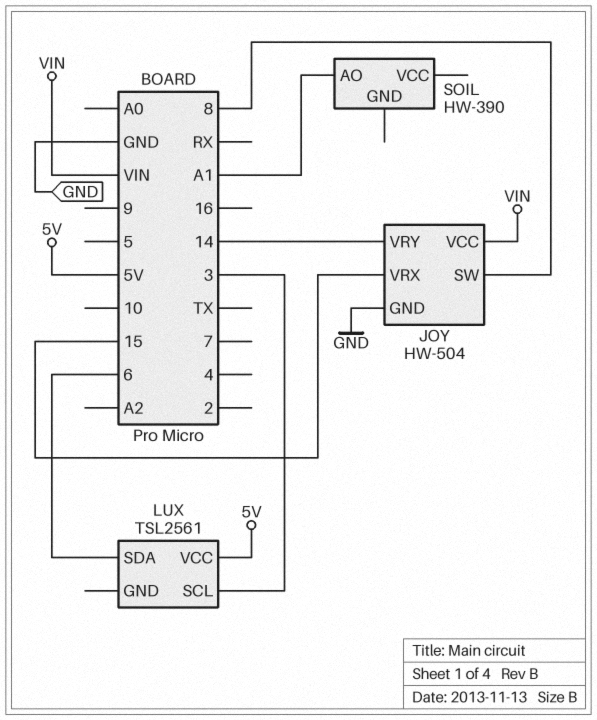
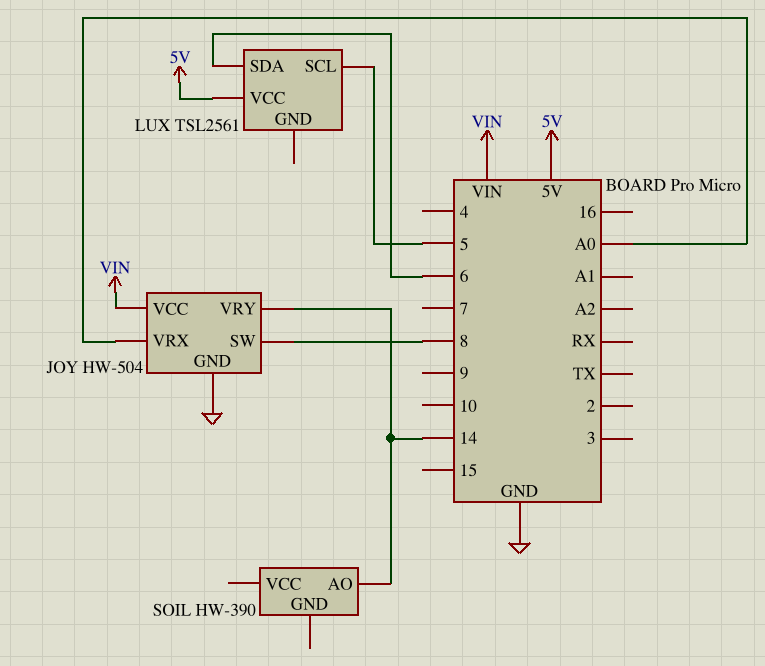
JOY pin VRX: 15 -> A0
LUX pin SCL: 3 -> 5
SOIL pin AO: A1 -> 14

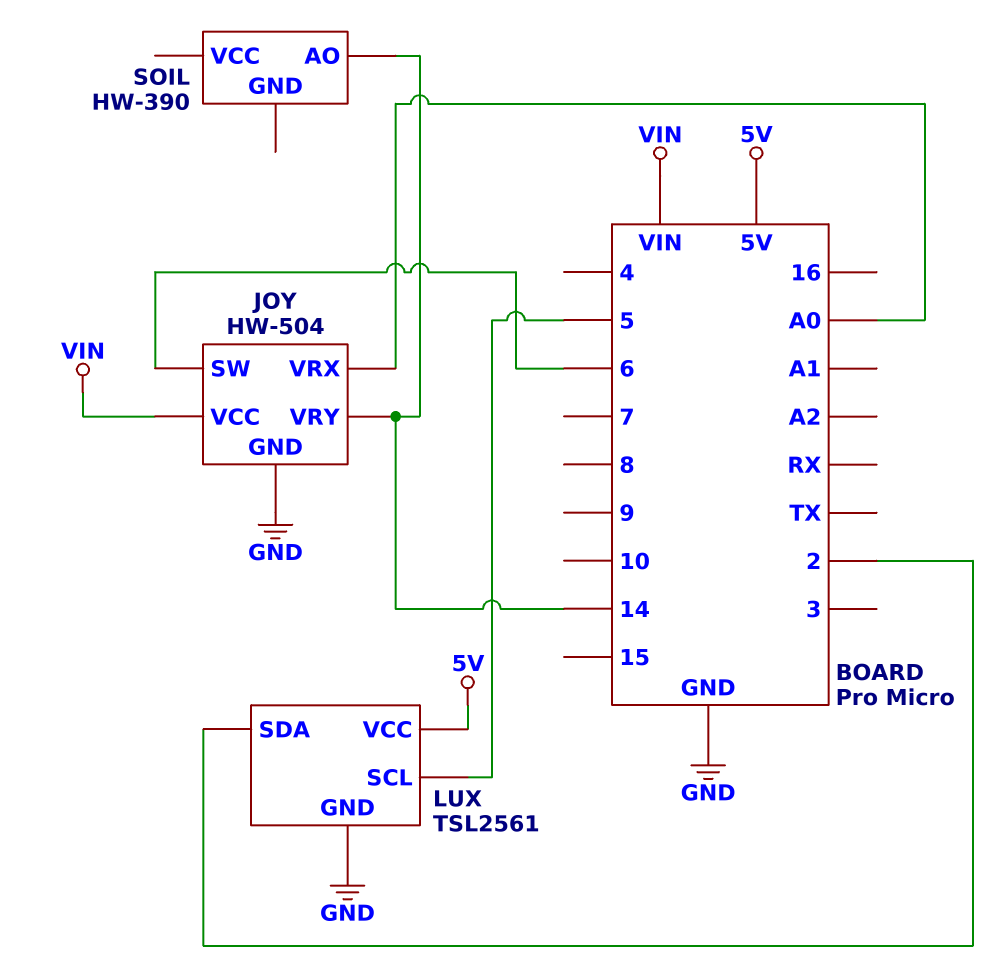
JOY pin SW: 8 -> 6
LUX pin GND: none -> GND
LUX pin SDA: 6 -> 2

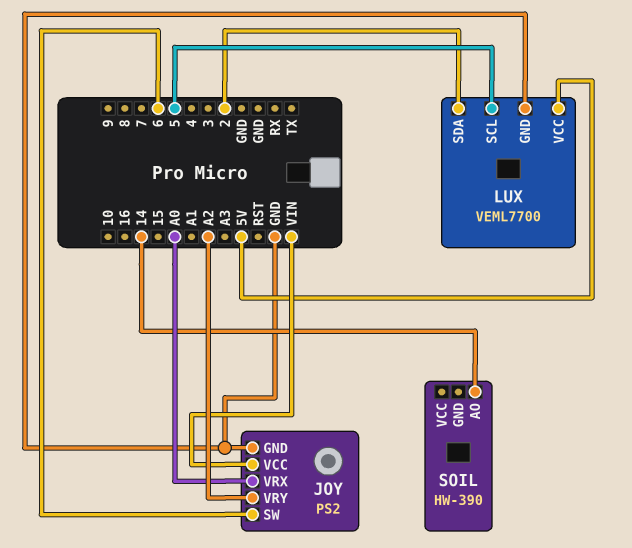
JOY: HW-504 -> PS2
JOY pin VRY: 14 -> A2
LUX: TSL2561 -> VEML7700

